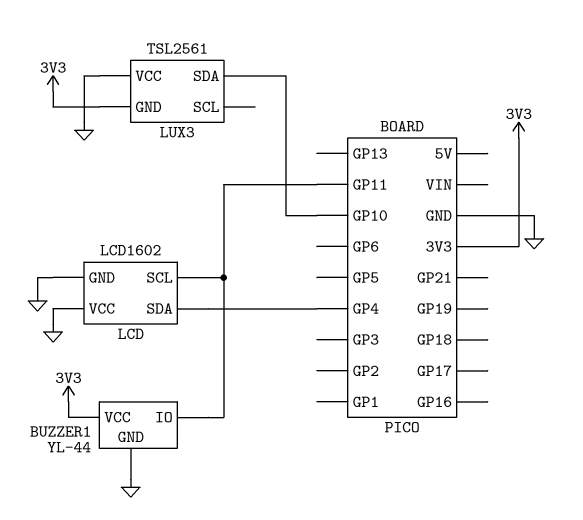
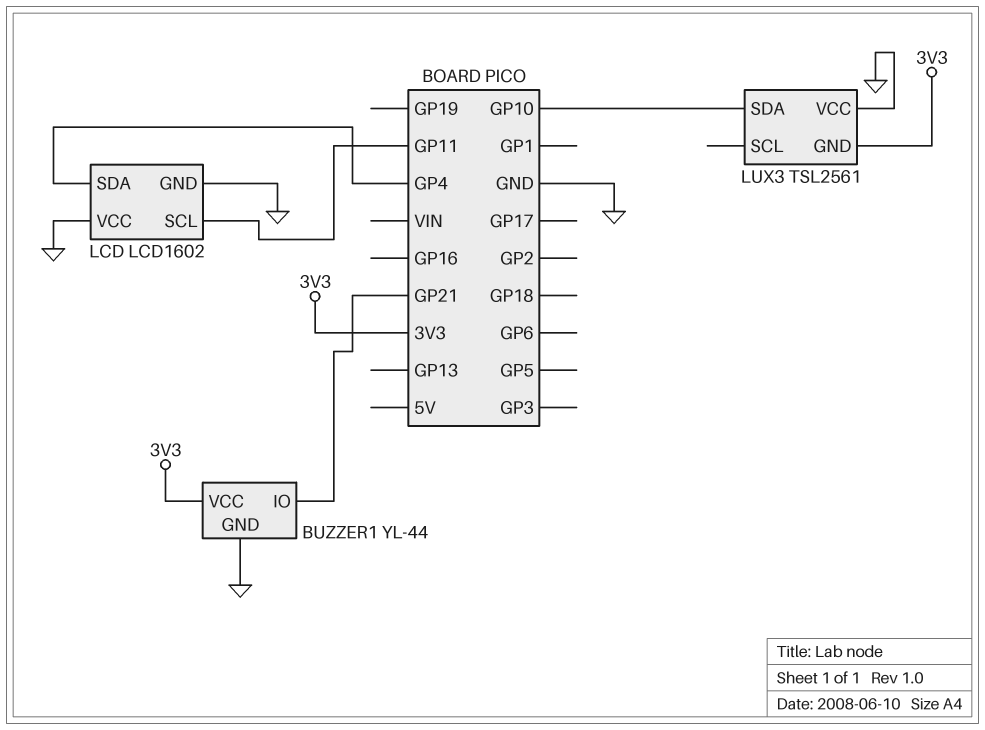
BUZZER1 pin IO: GP11 -> GP21

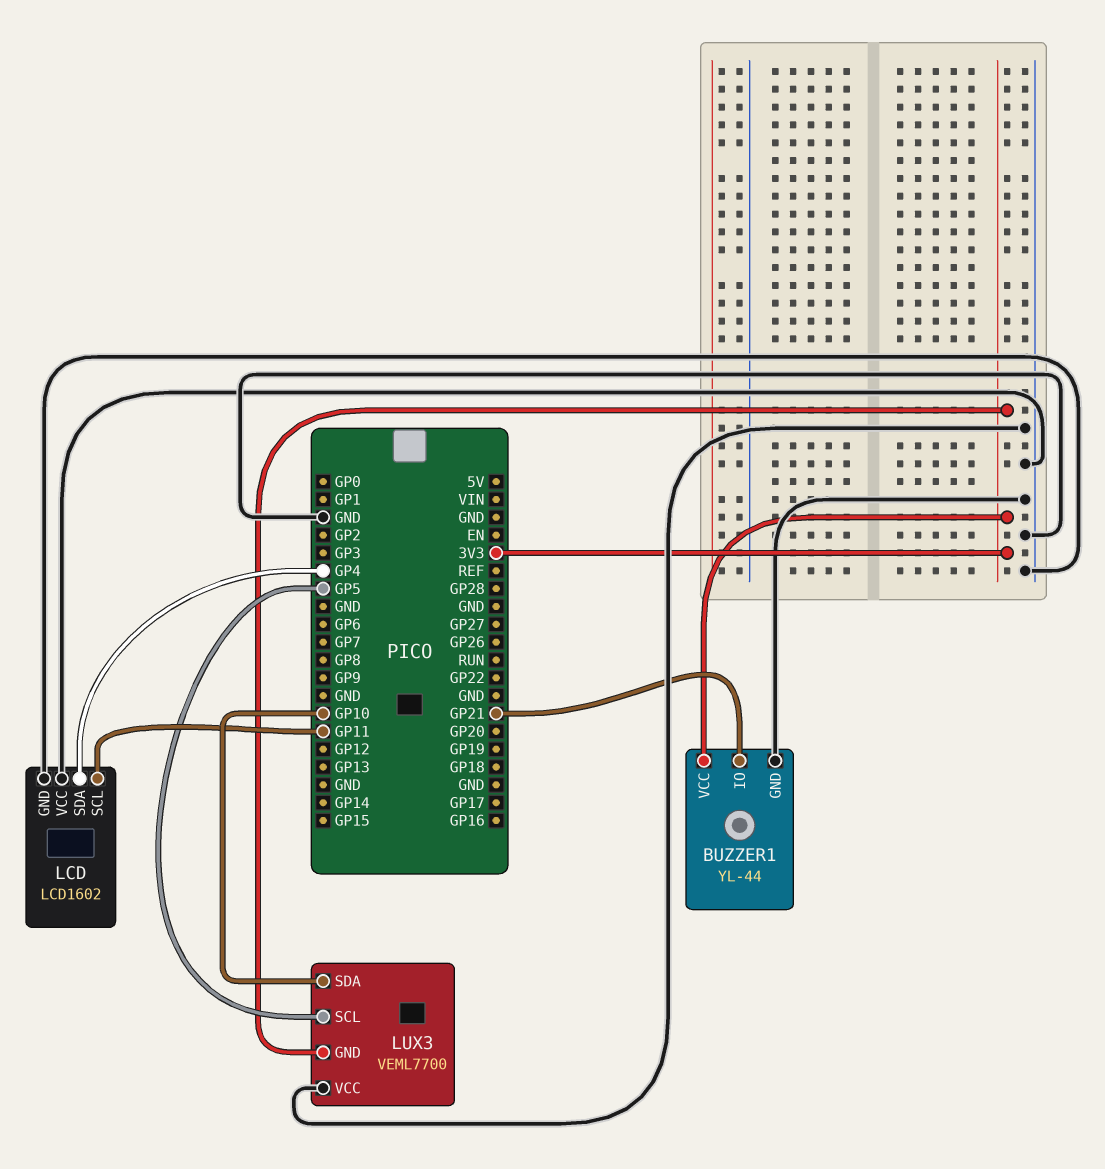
LUX3: TSL2561 -> VEML7700
LUX3 pin SCL: none -> GP5

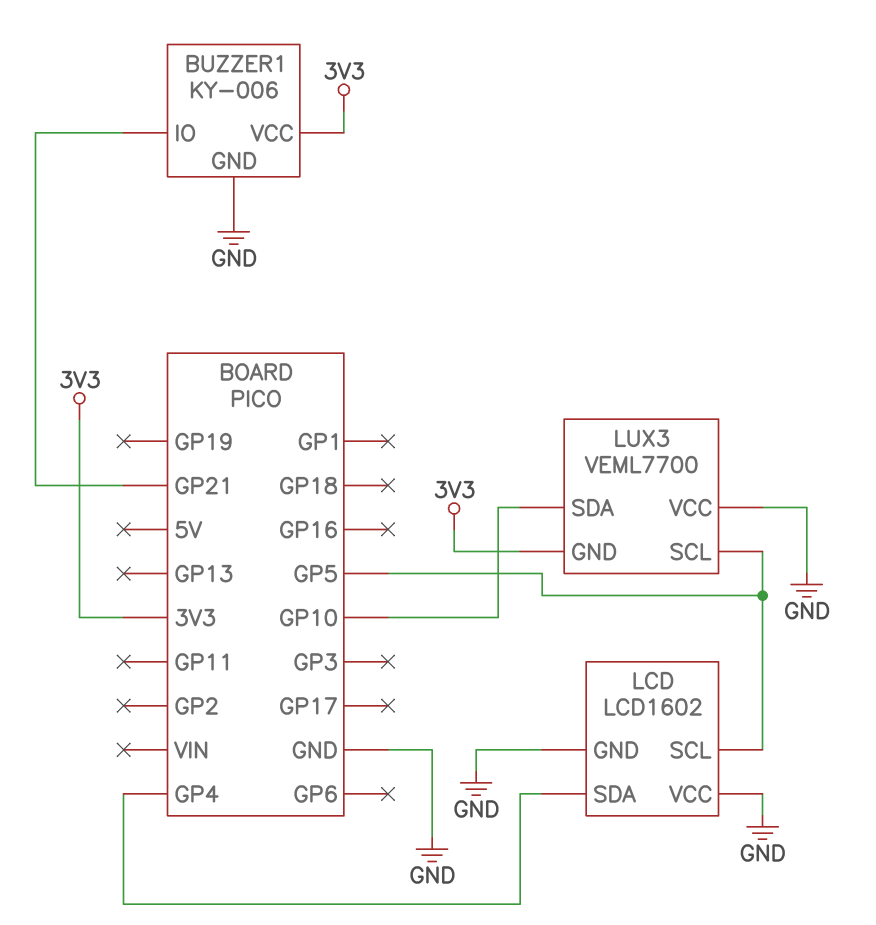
BUZZER1: YL-44 -> KY-006
LCD pin SCL: GP11 -> GP5

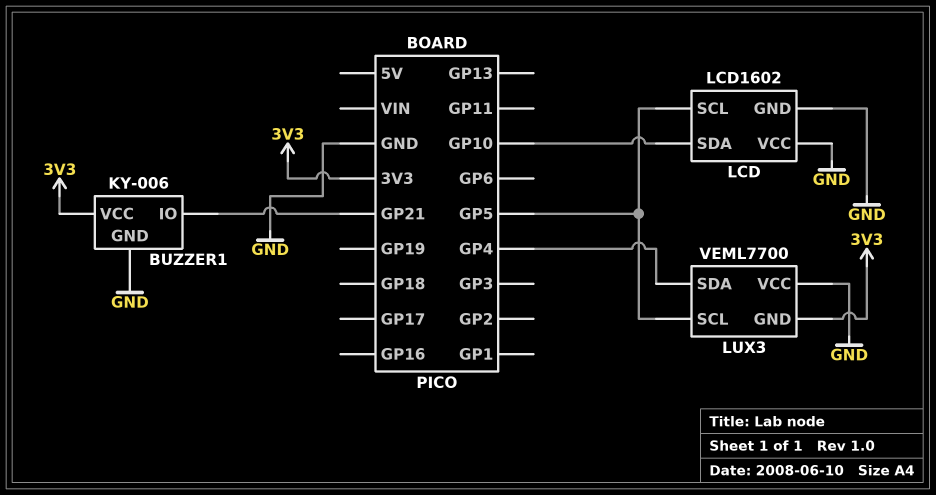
LCD pin SDA: GP4 -> GP10
LUX3 pin SDA: GP10 -> GP4

